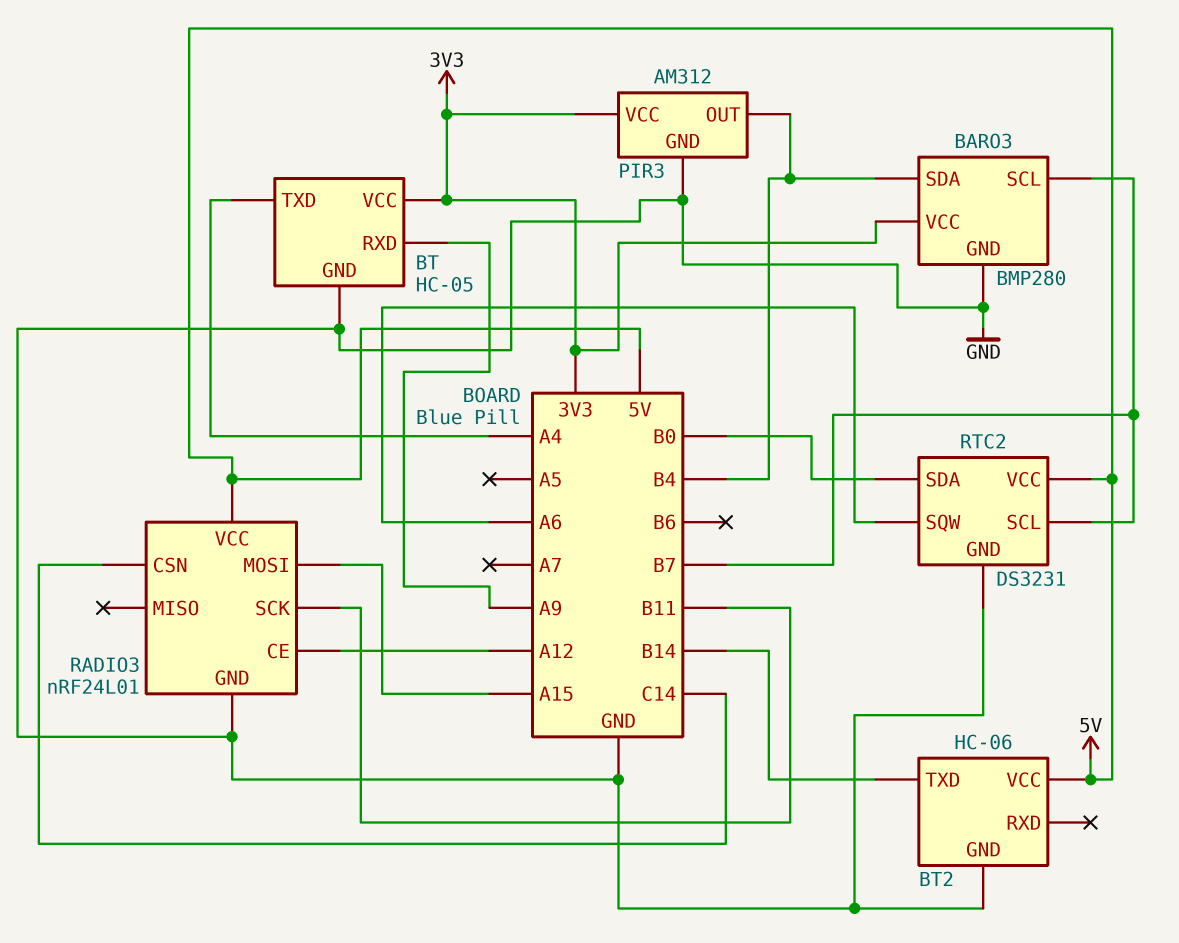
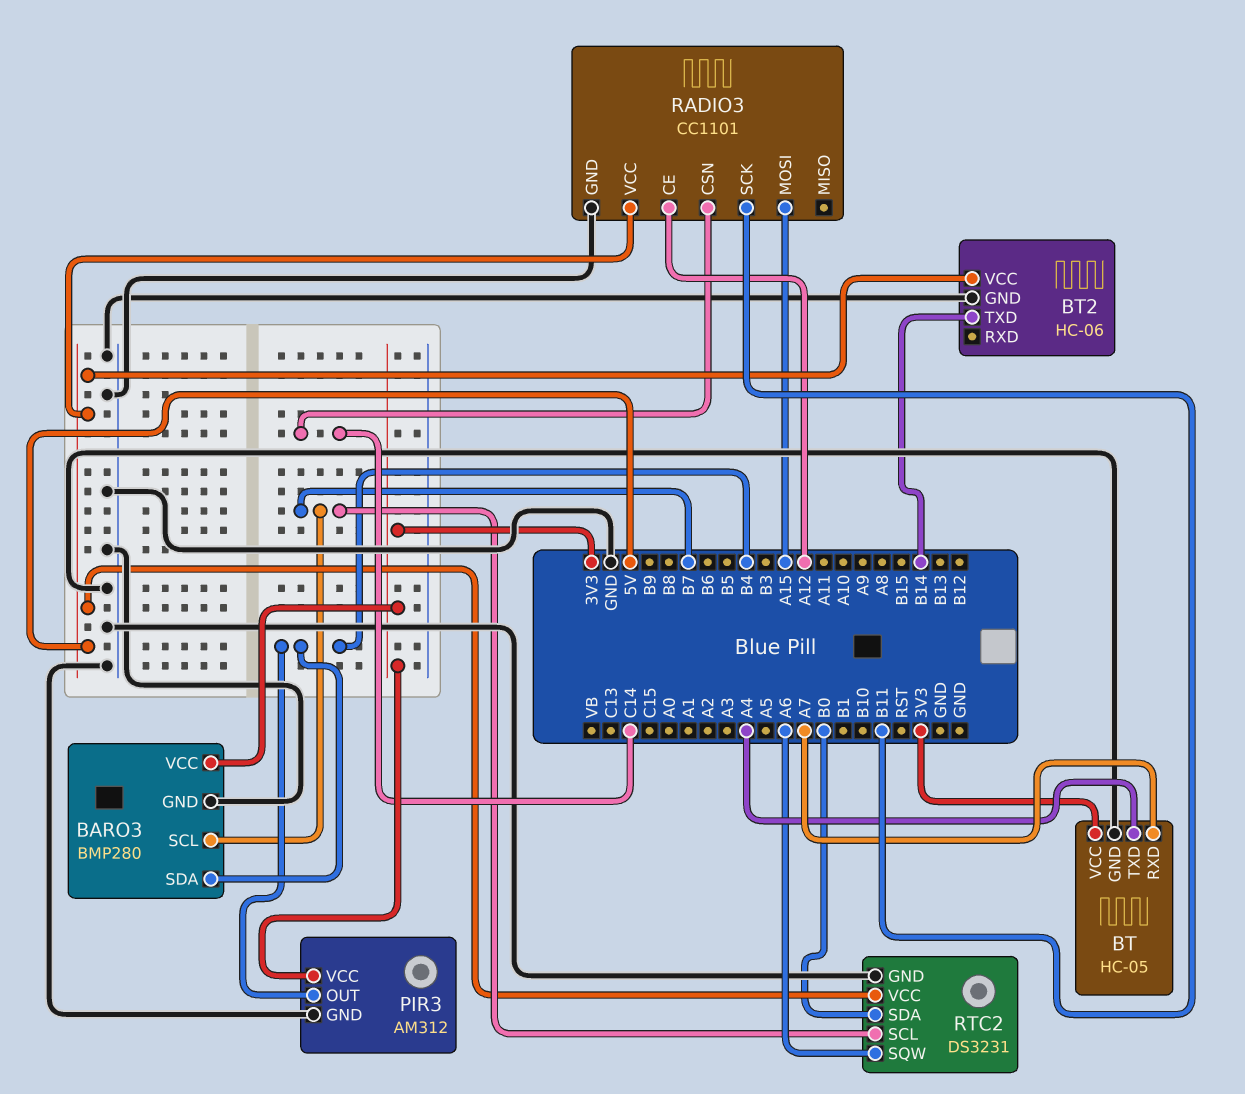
BT pin RXD: A9 -> A7
RADIO3: nRF24L01 -> CC1101

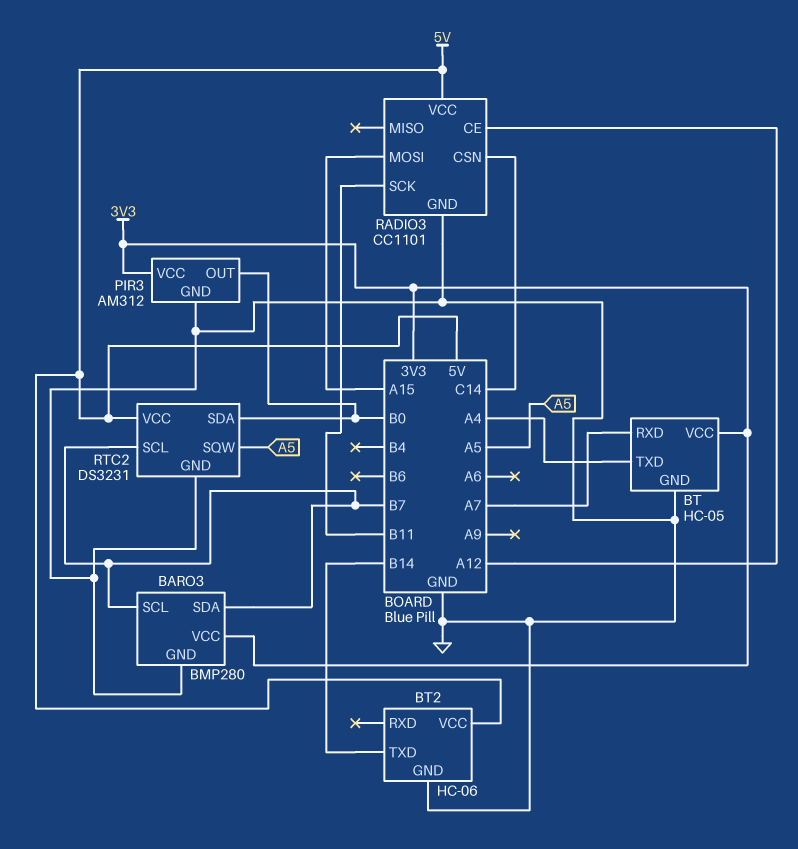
BARO3 pin SDA: B4 -> B7
PIR3 pin OUT: B4 -> B0
RTC2 pin SQW: A6 -> A5

